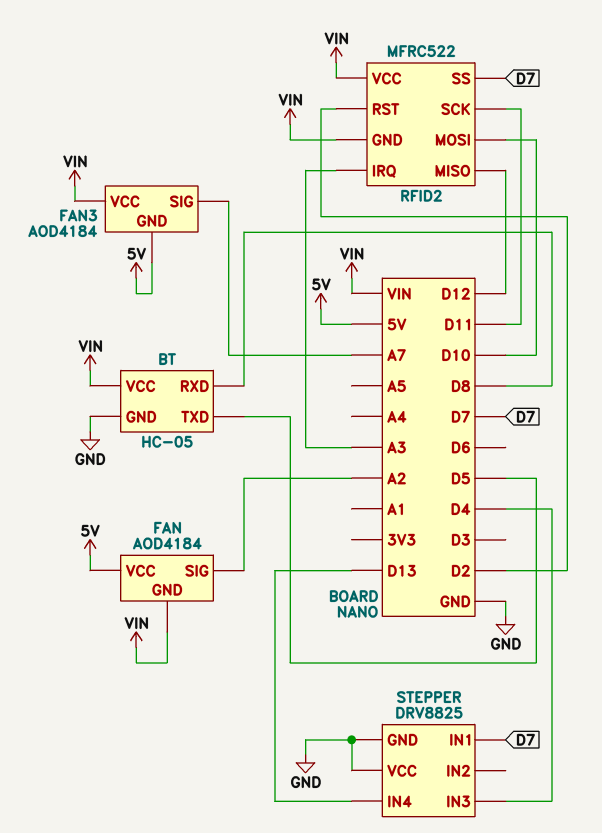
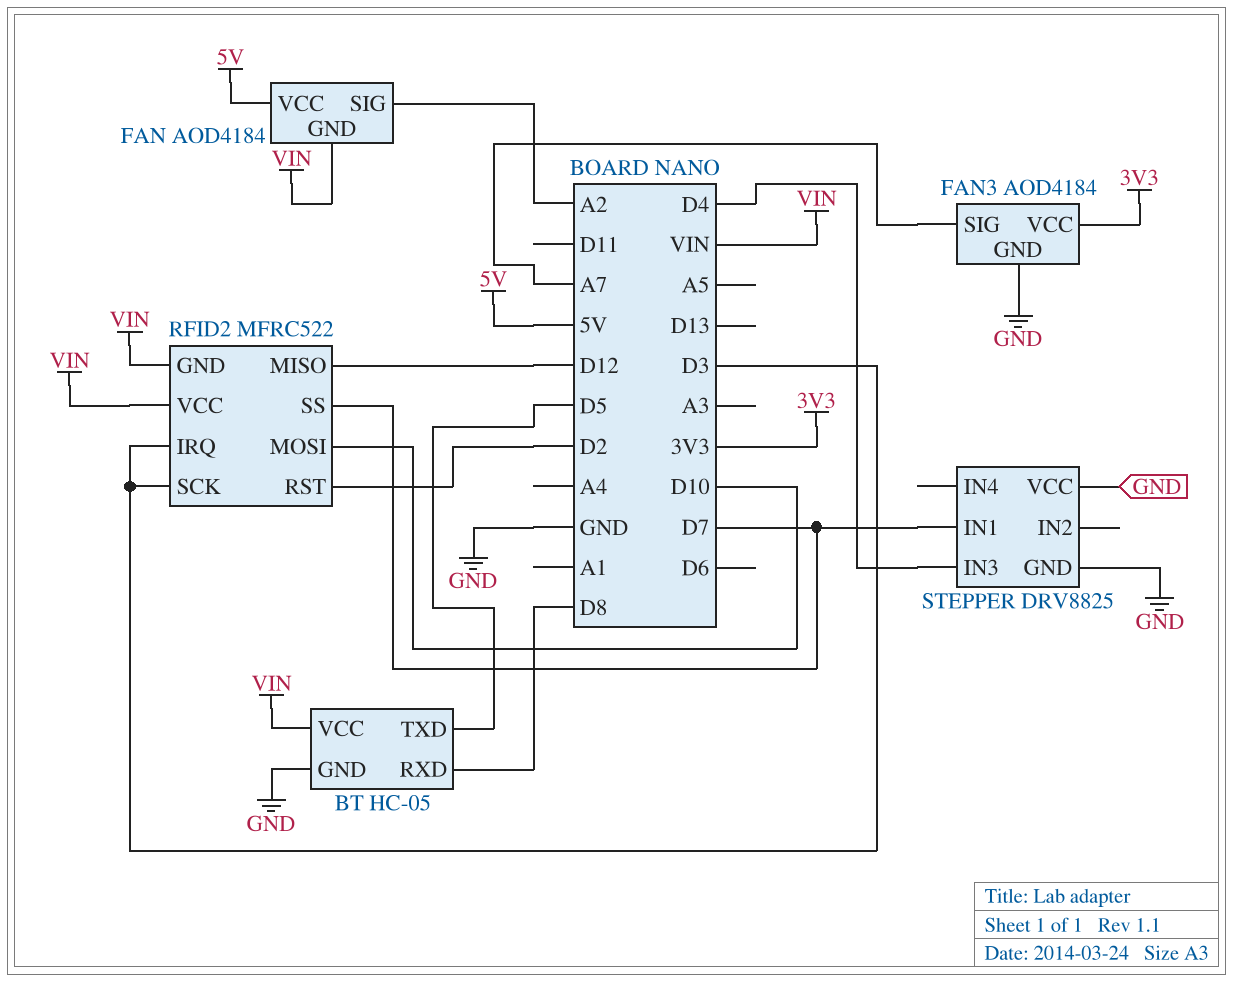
FAN3 pin GND: 5V -> GND
FAN3 pin VCC: VIN -> 3V3
RFID2 pin IRQ: A3 -> D3
RFID2 pin SCK: D11 -> D3
STEPPER pin IN4: D13 -> none

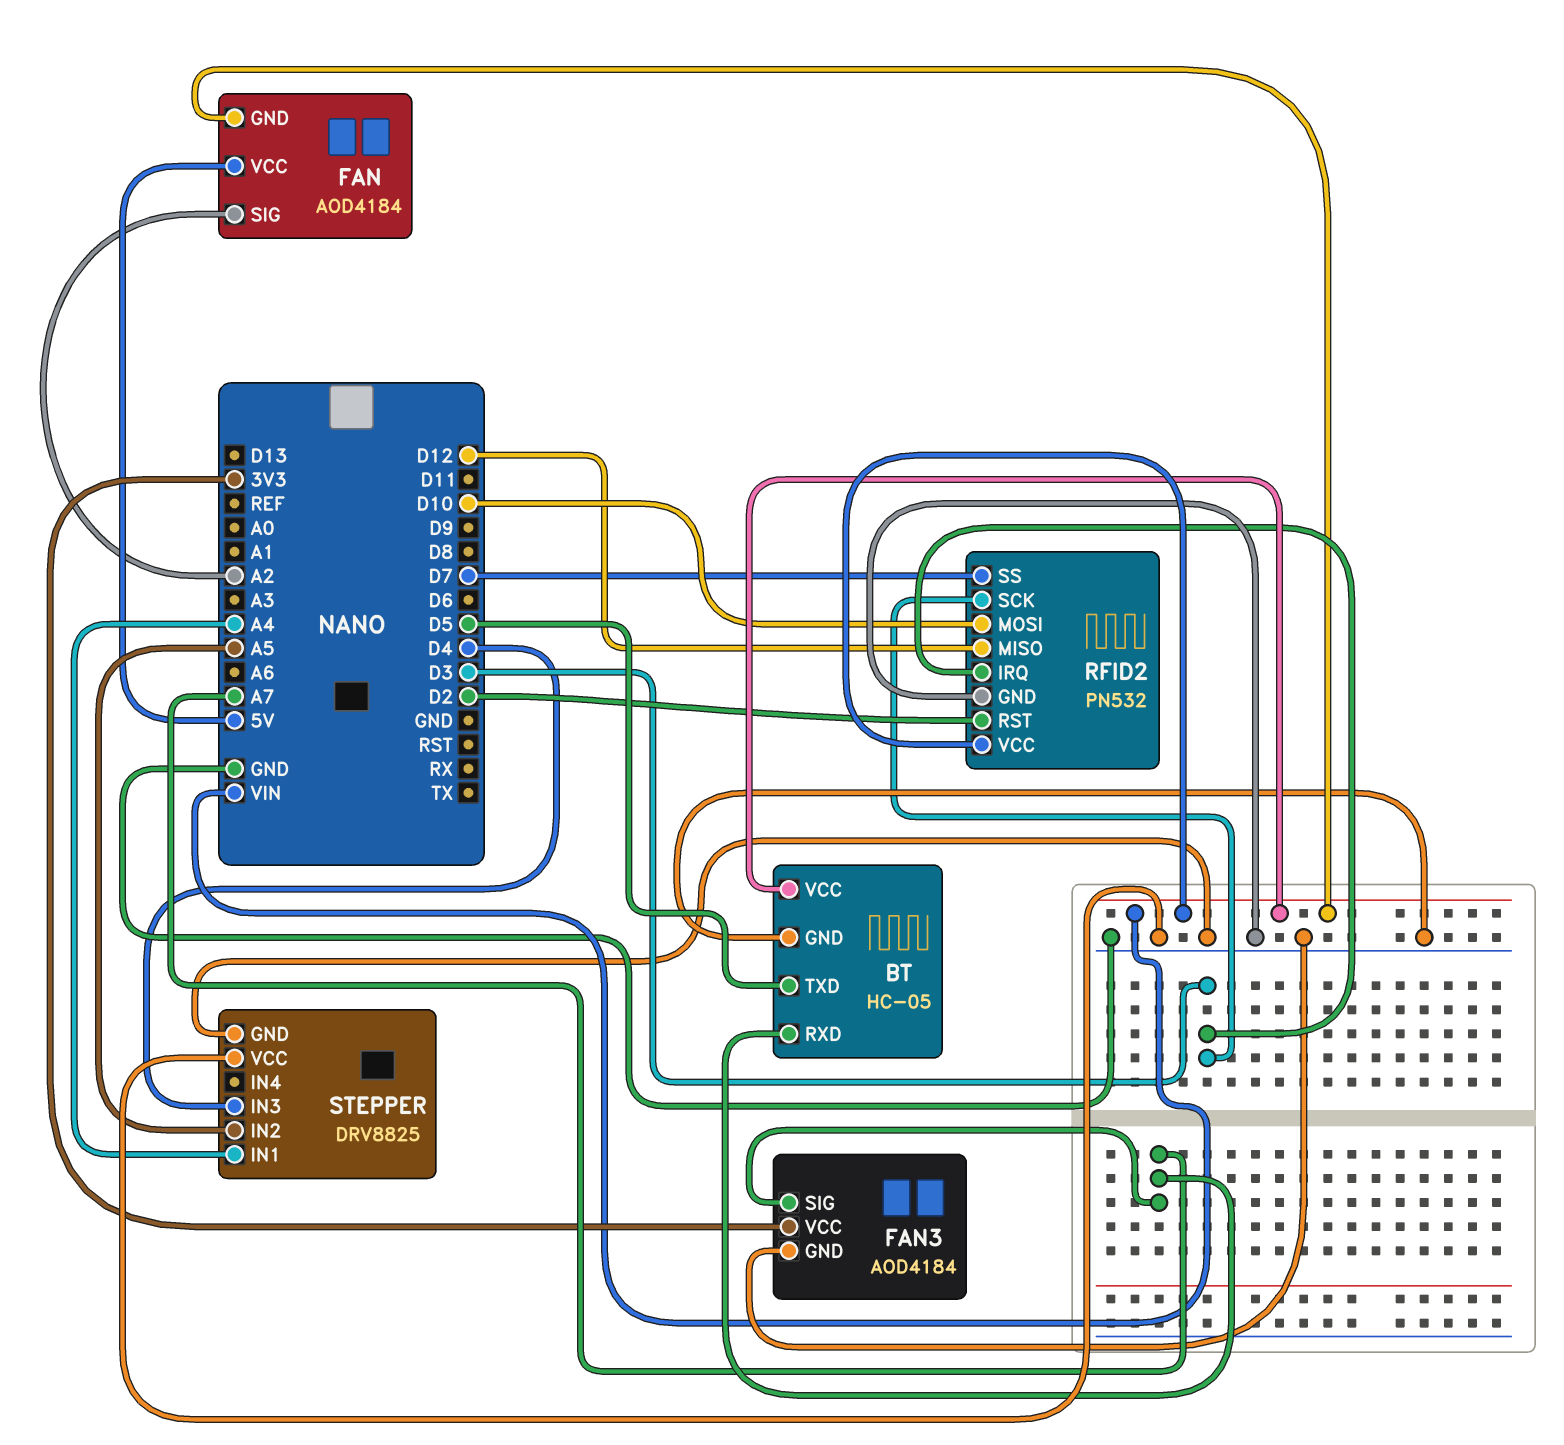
BT pin RXD: D8 -> A7
RFID2: MFRC522 -> PN532
RFID2 pin GND: VIN -> GND
STEPPER pin IN1: D7 -> A4
STEPPER pin IN2: none -> A5

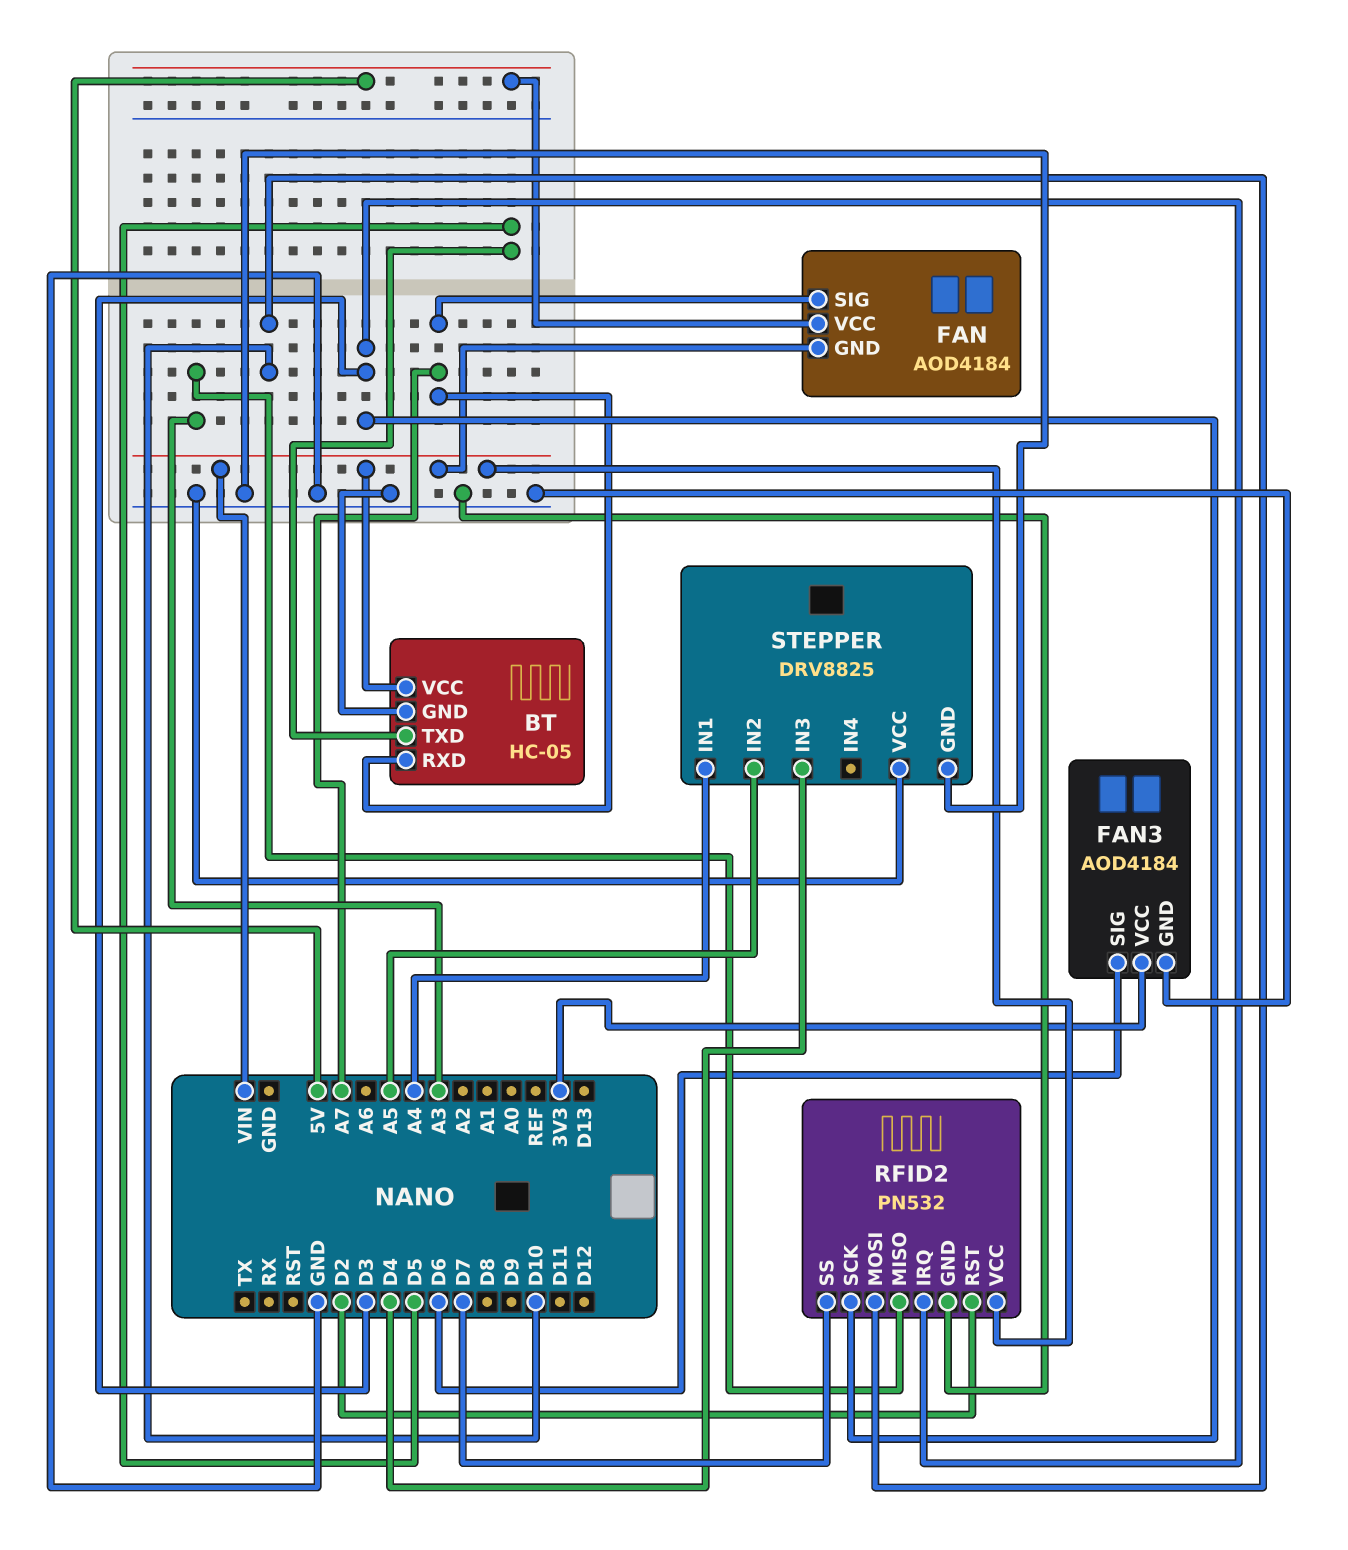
FAN pin SIG: A2 -> A7
FAN3 pin SIG: A7 -> D6
RFID2 pin MISO: D12 -> A3

